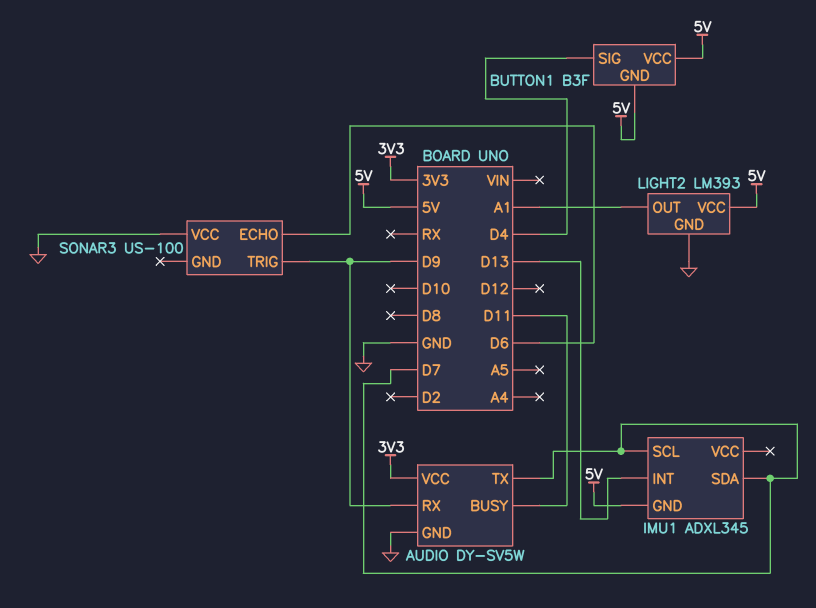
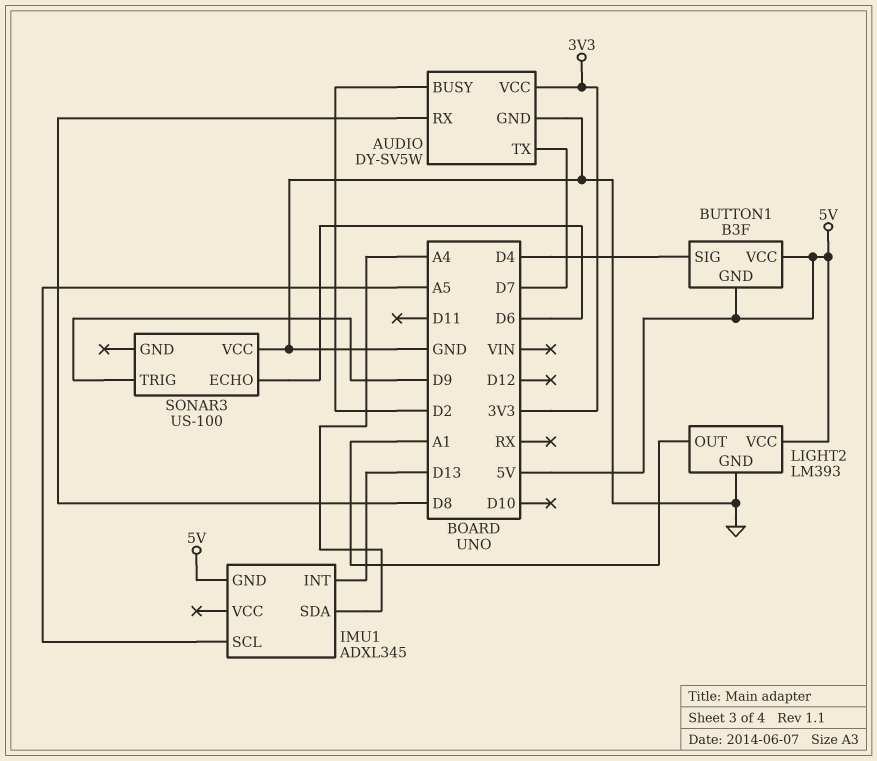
AUDIO pin BUSY: D11 -> D2
AUDIO pin RX: D9 -> D8
IMU1 pin SCL: D7 -> A5
IMU1 pin SDA: D7 -> A4

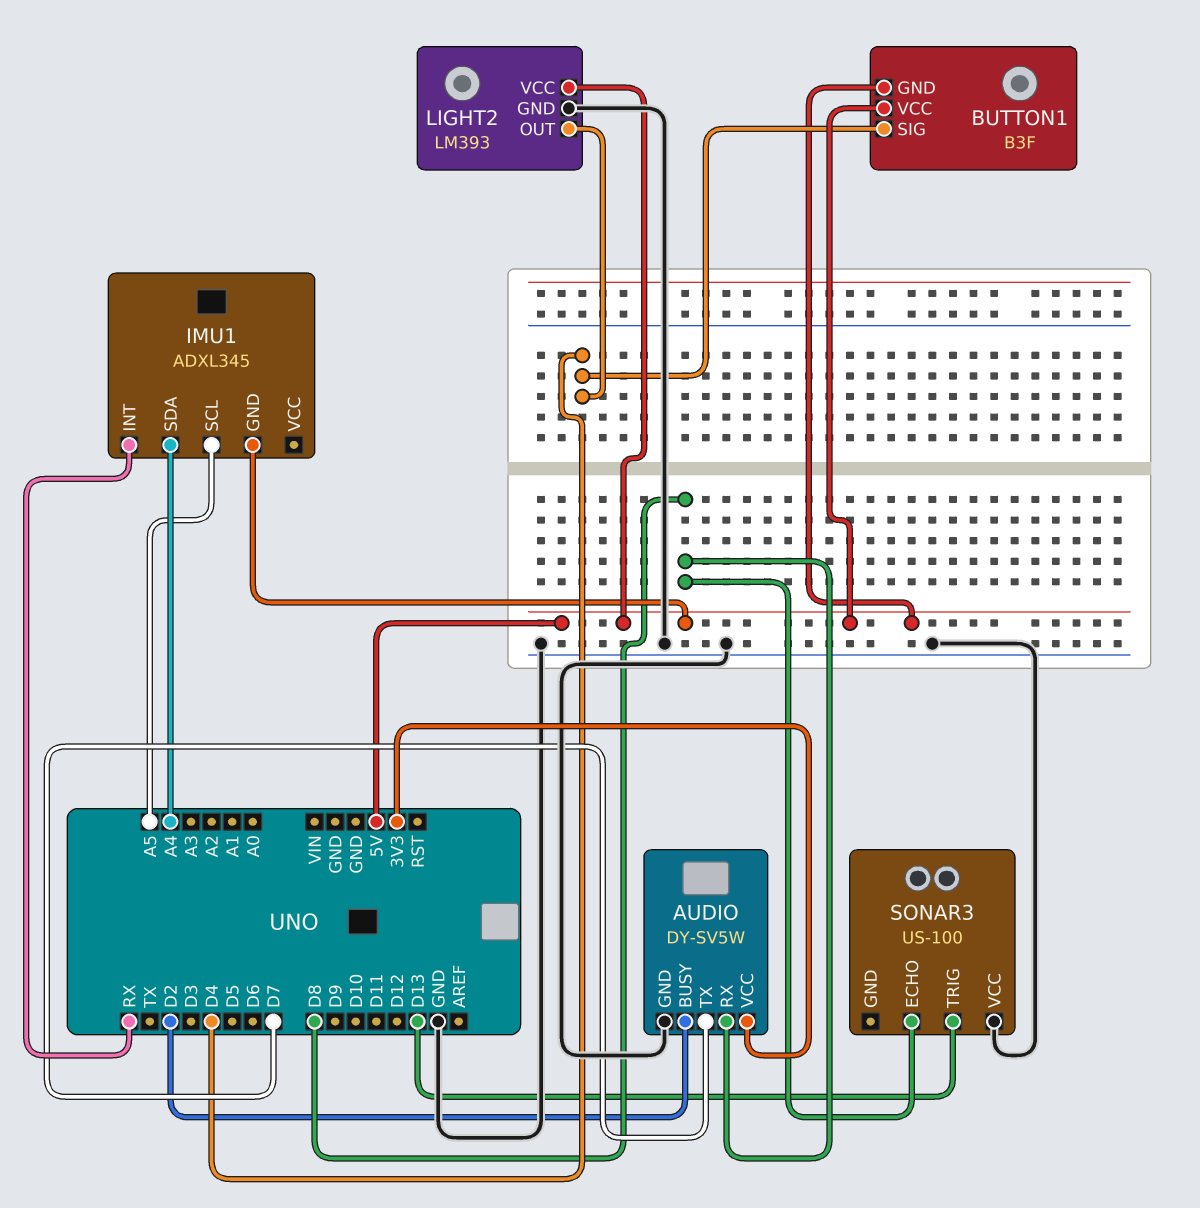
IMU1 pin INT: D13 -> RX
LIGHT2 pin OUT: A1 -> D4
SONAR3 pin ECHO: D6 -> D8
SONAR3 pin TRIG: D9 -> D13

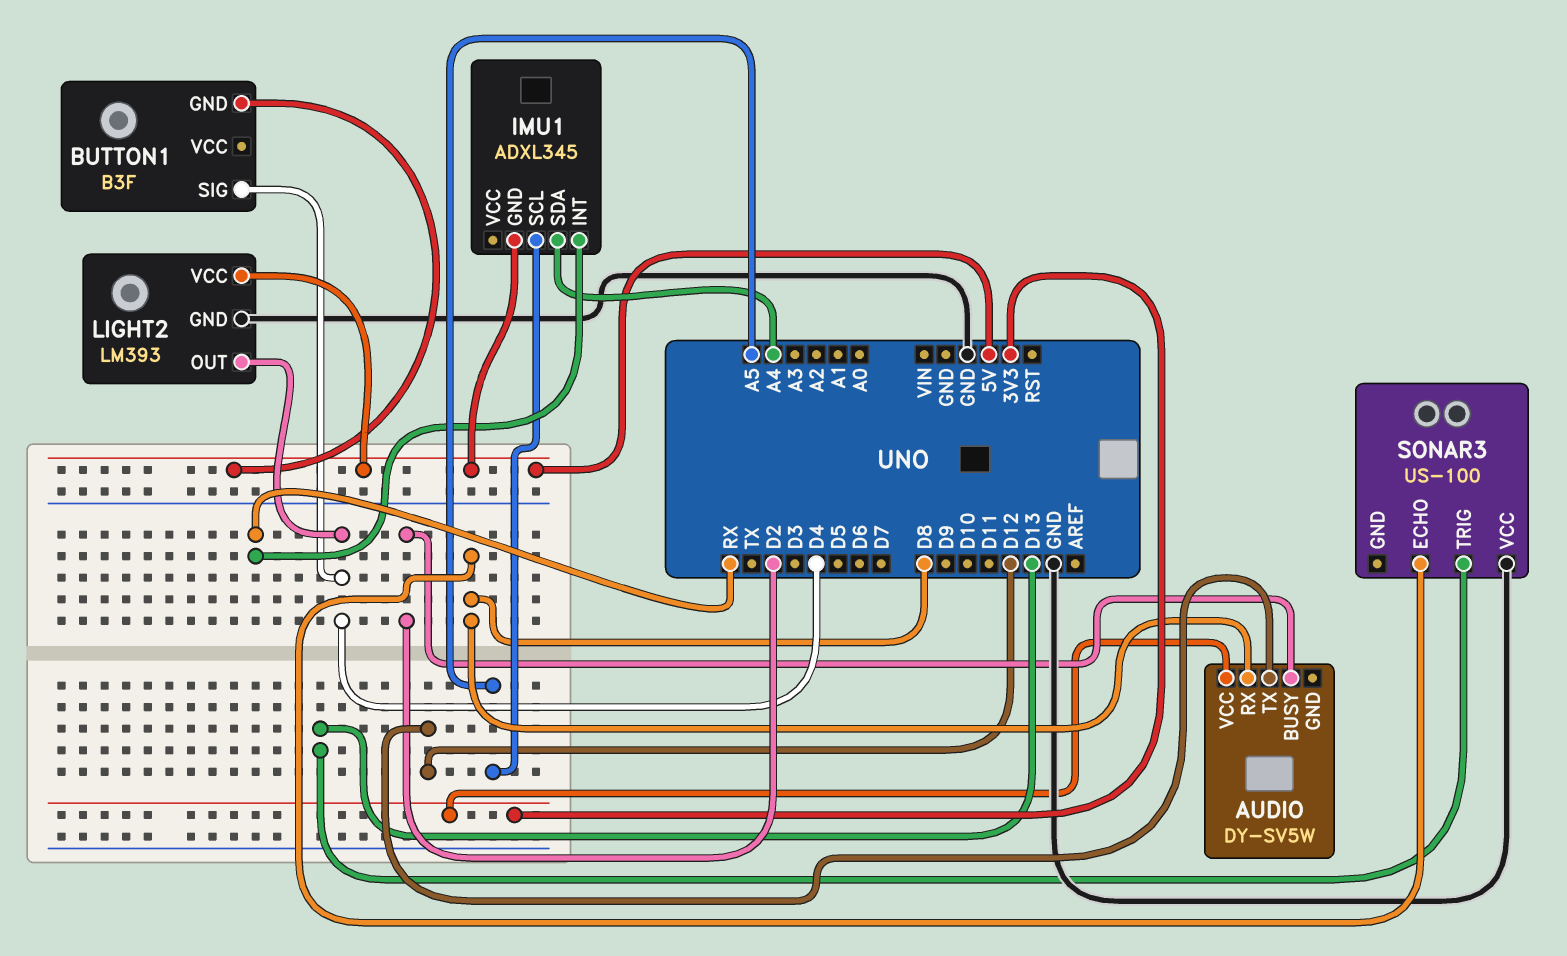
AUDIO pin GND: GND -> none
AUDIO pin TX: D7 -> D12
BUTTON1 pin VCC: 5V -> none

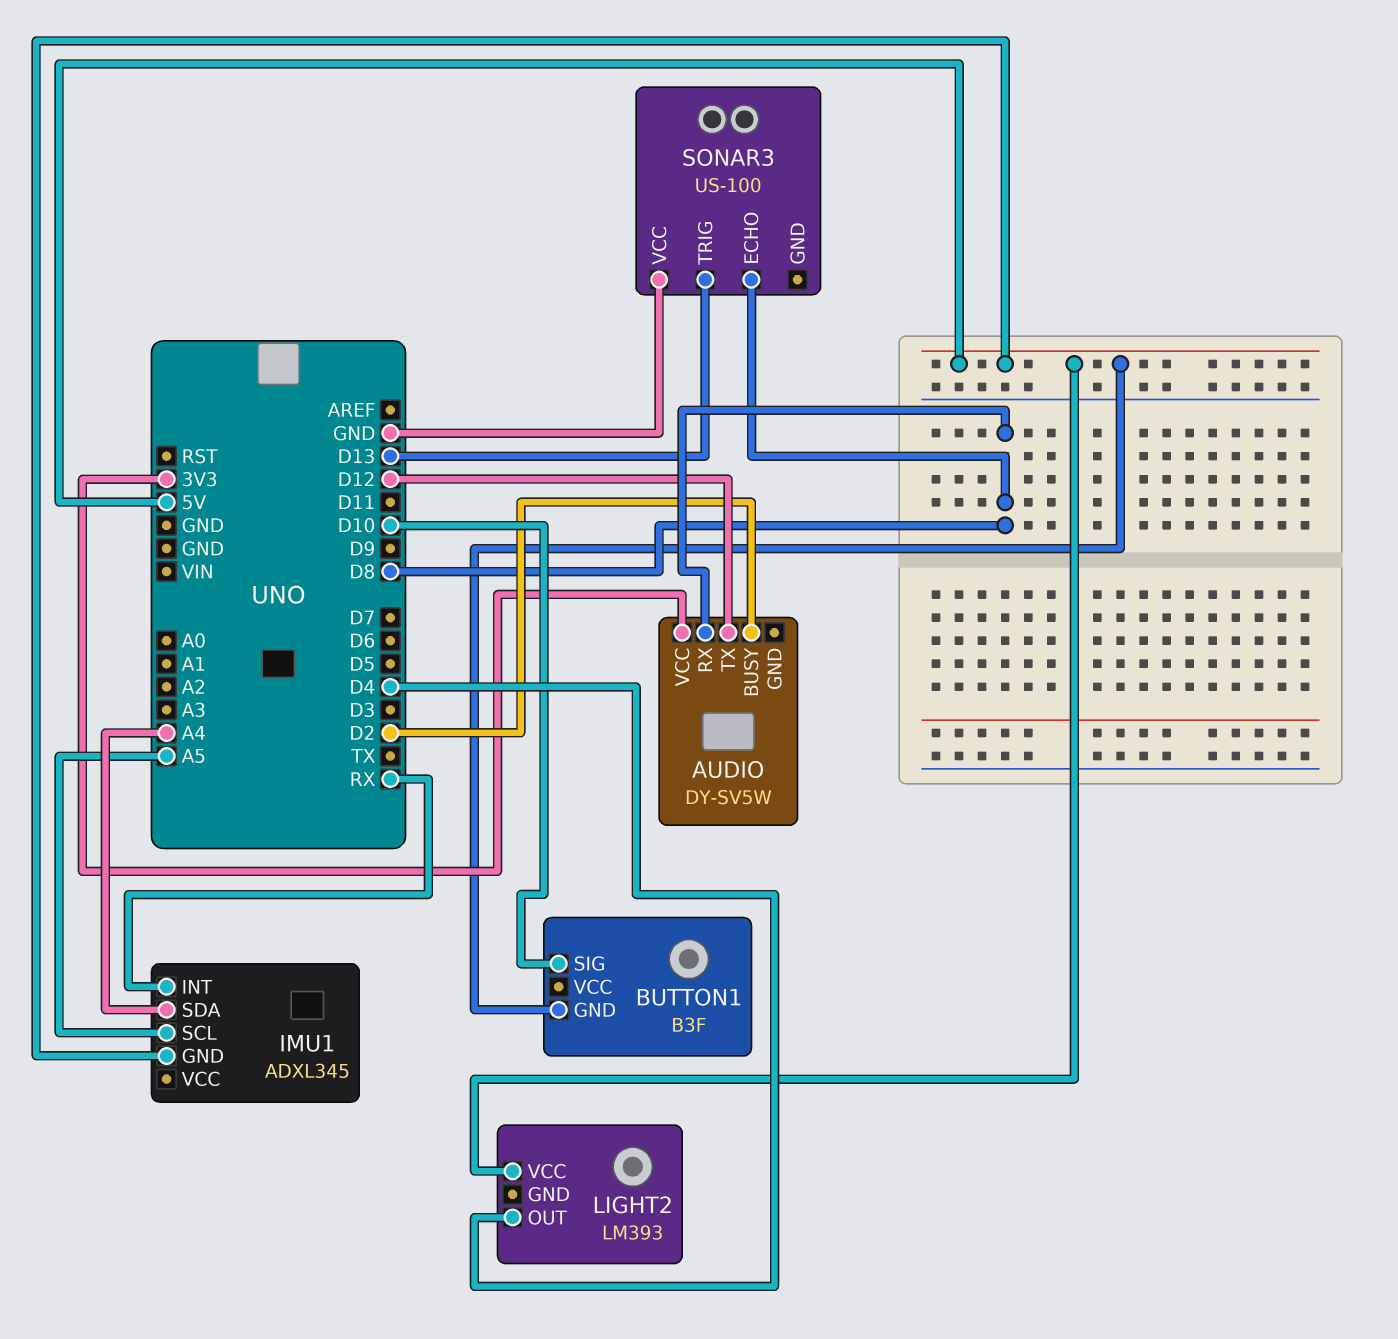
BUTTON1 pin SIG: D4 -> D10
LIGHT2 pin GND: GND -> none

